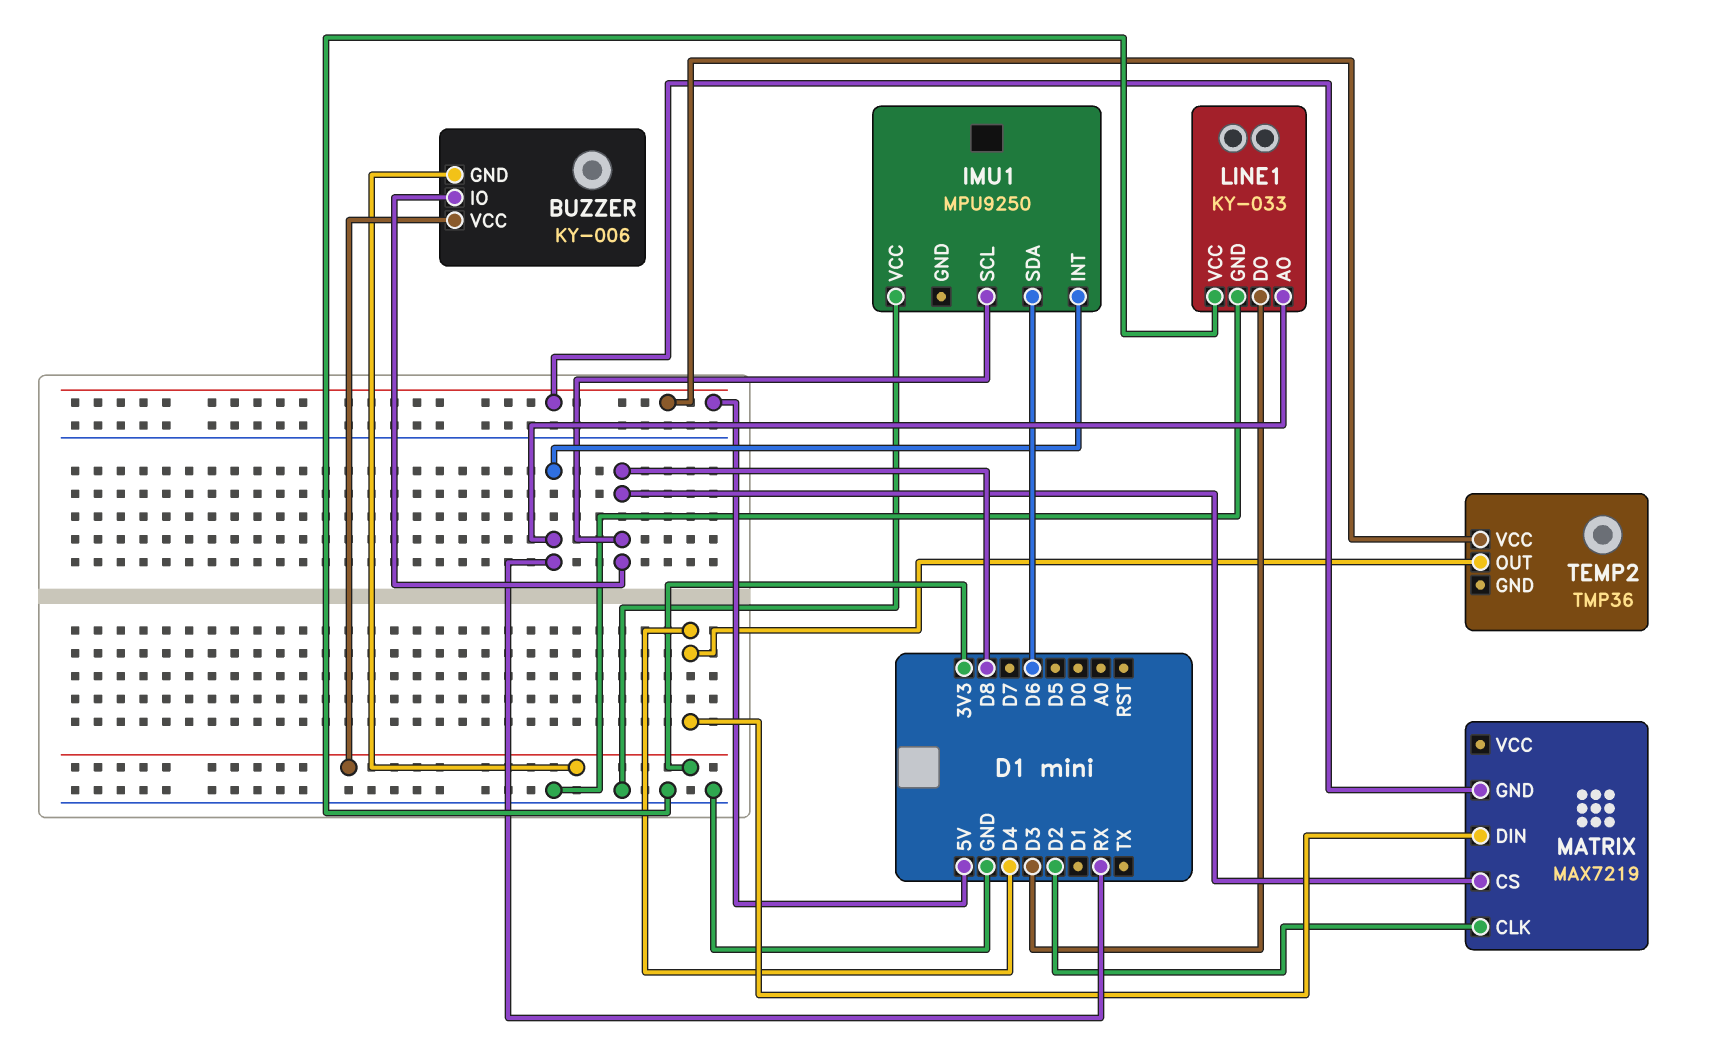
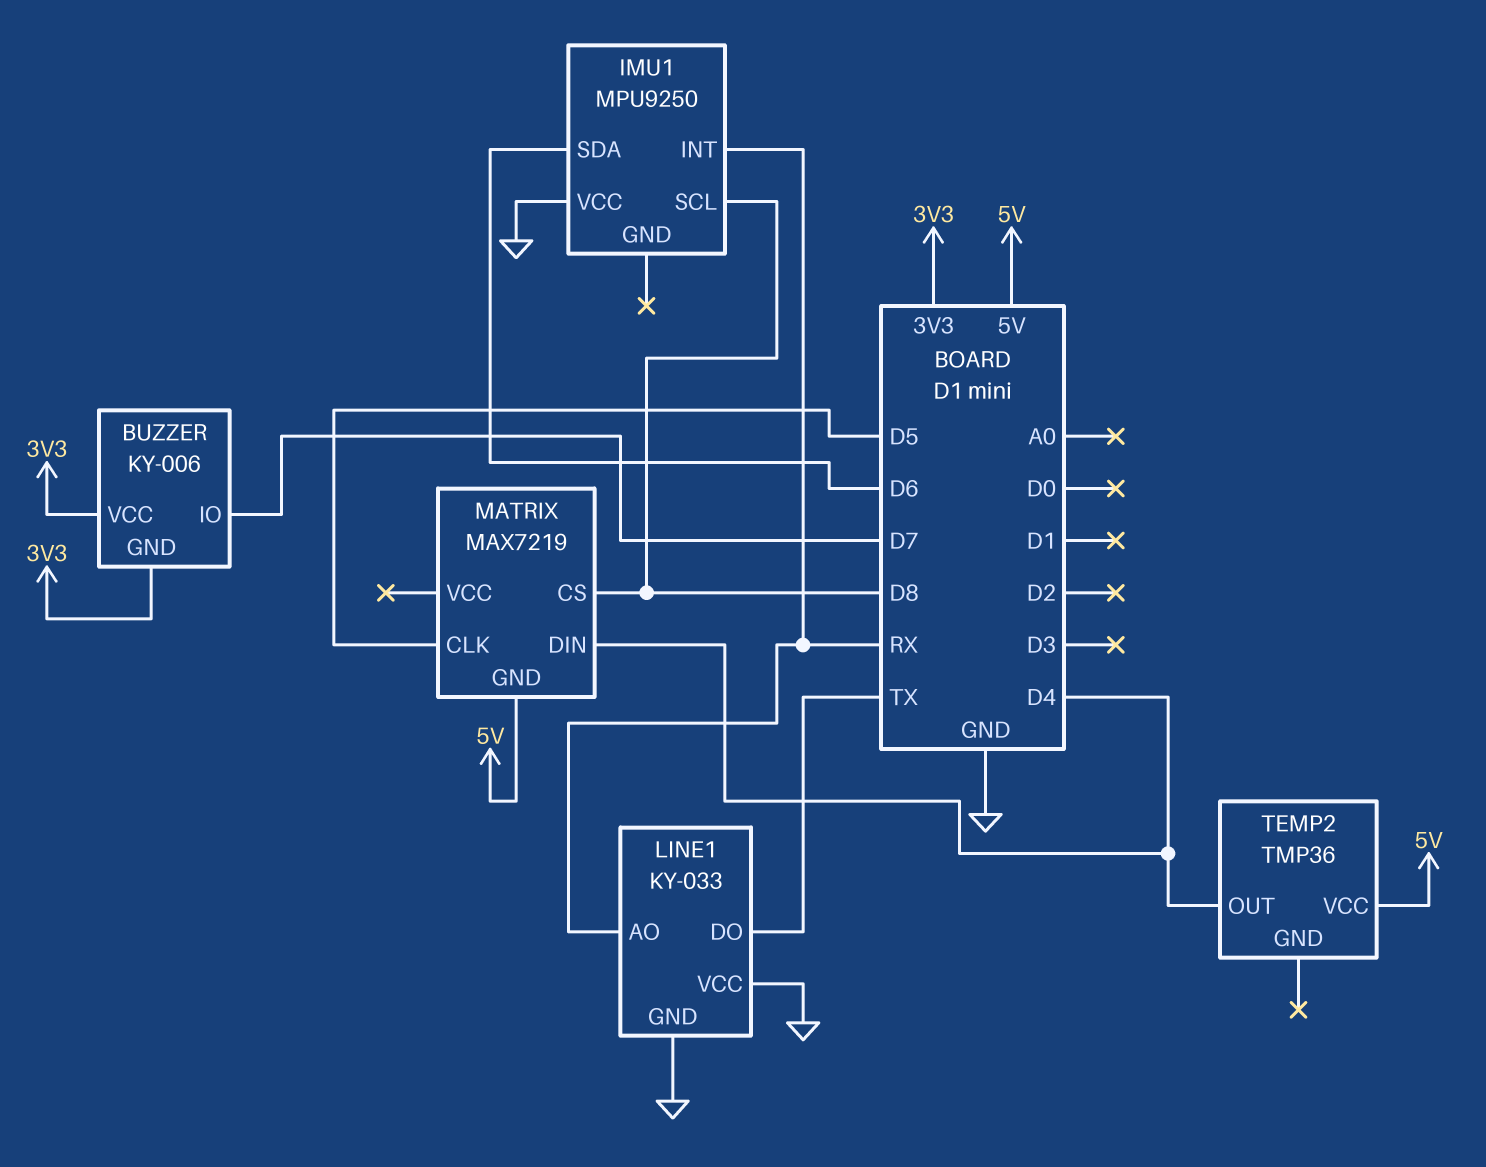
BUZZER pin IO: D8 -> D7
LINE1 pin DO: D3 -> TX
MATRIX pin CLK: D2 -> D5

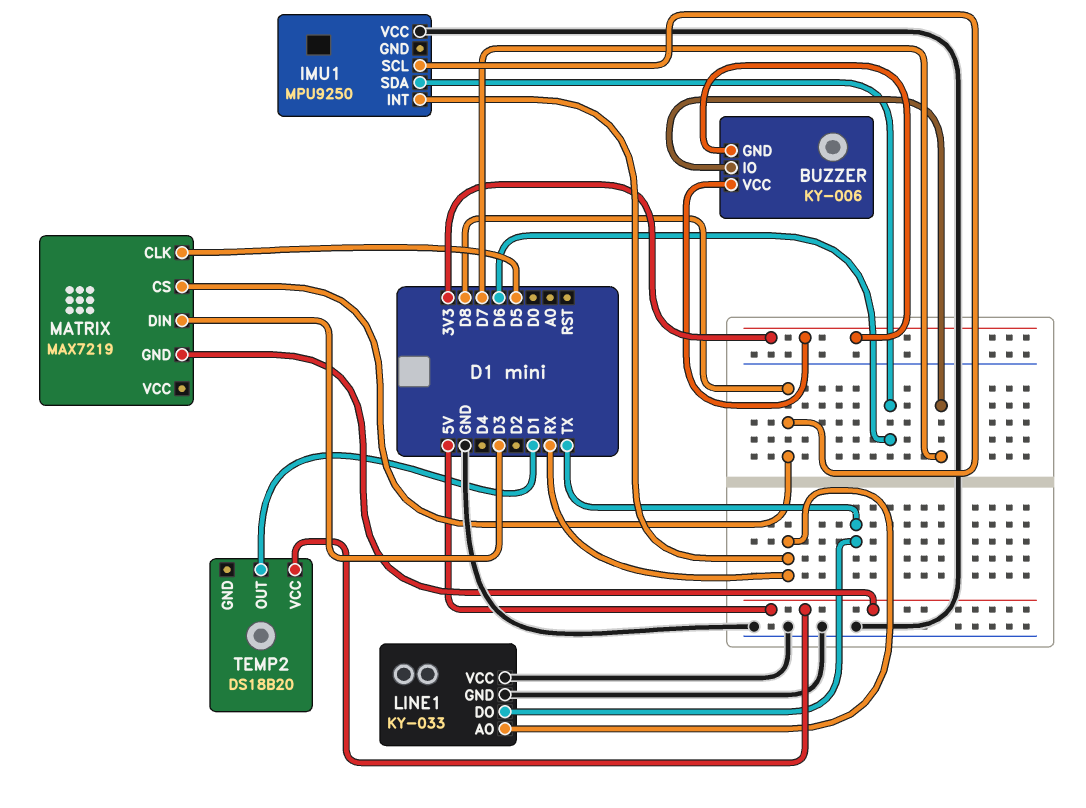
MATRIX pin DIN: D4 -> D3
TEMP2: TMP36 -> DS18B20
TEMP2 pin OUT: D4 -> D1

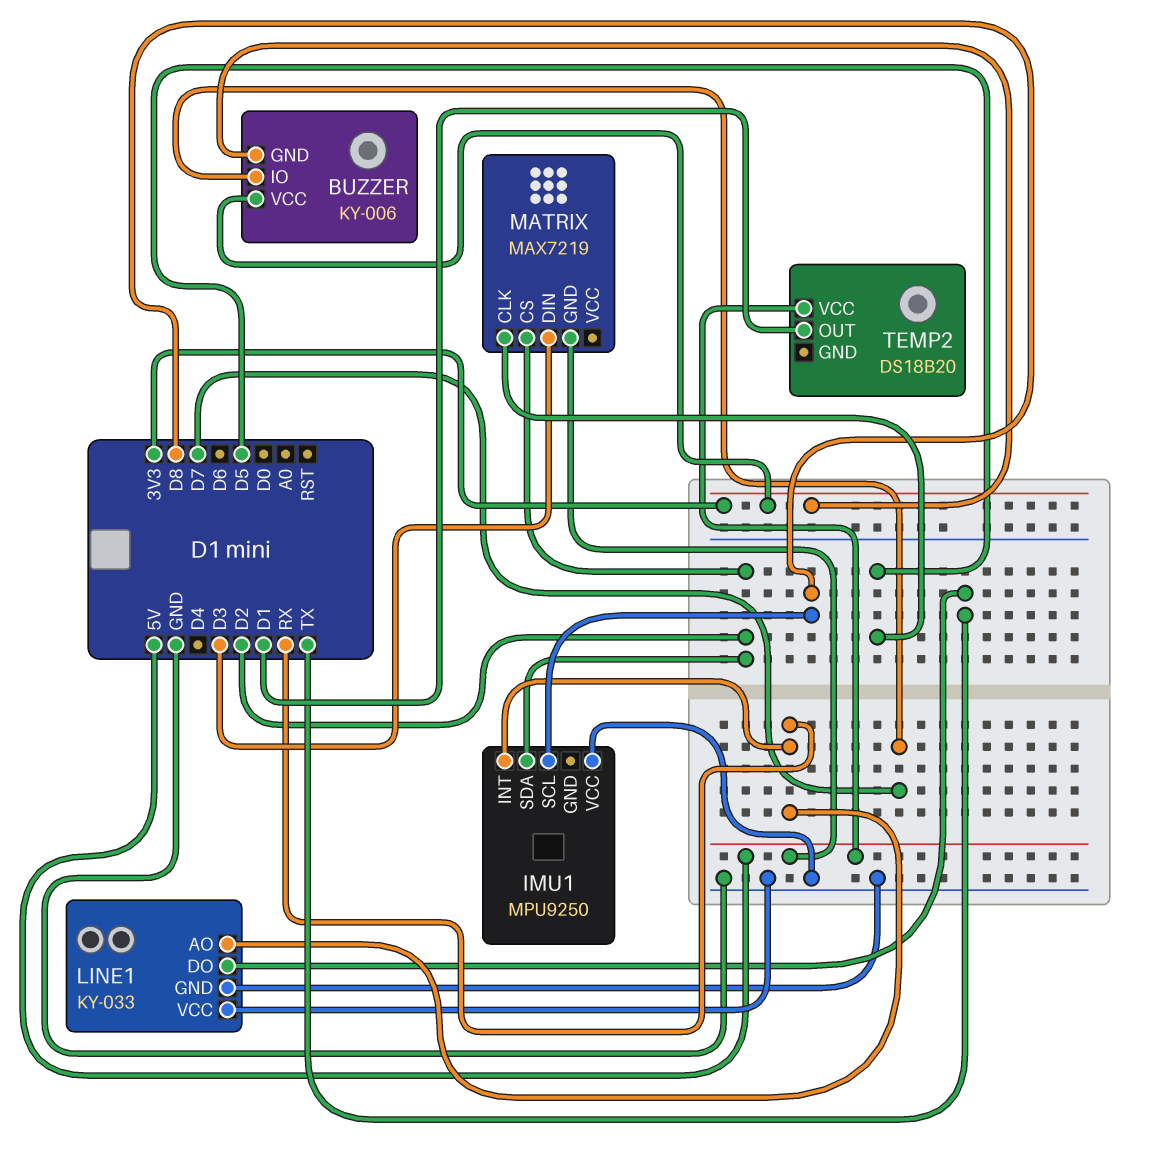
IMU1 pin SDA: D6 -> D2
MATRIX pin CS: D8 -> D2

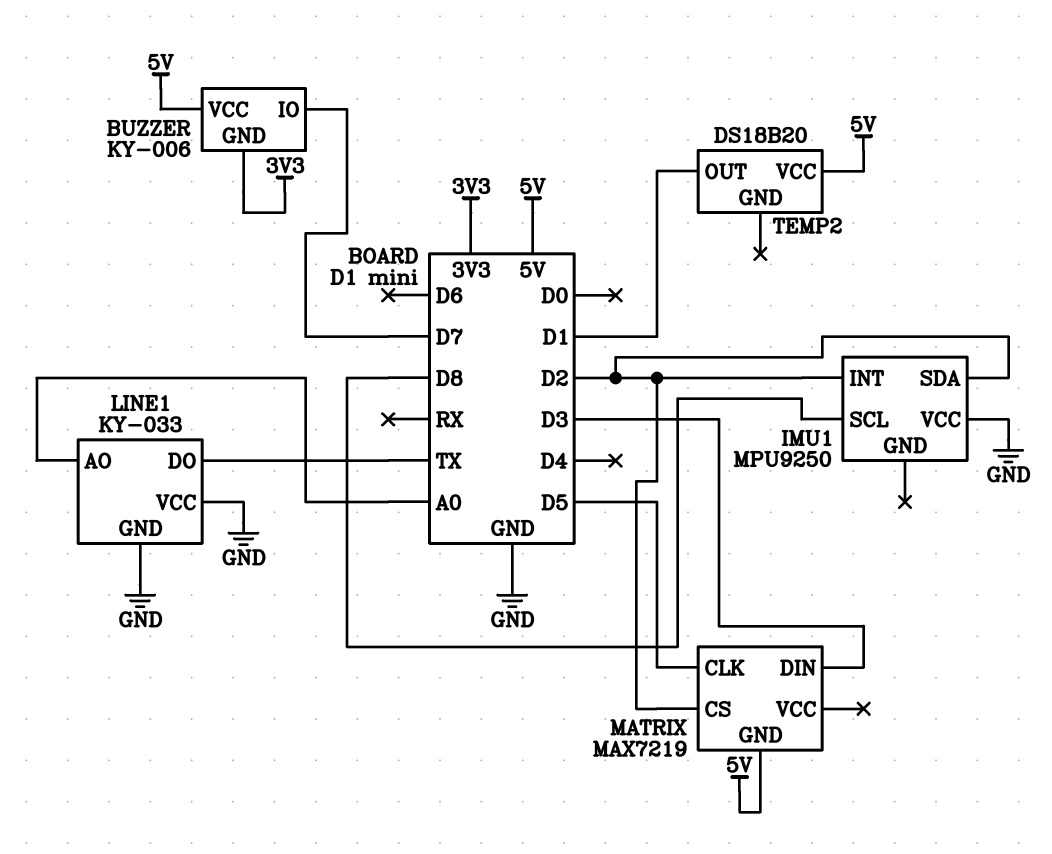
BUZZER pin VCC: 3V3 -> 5V
IMU1 pin INT: RX -> D2
LINE1 pin AO: RX -> A0

